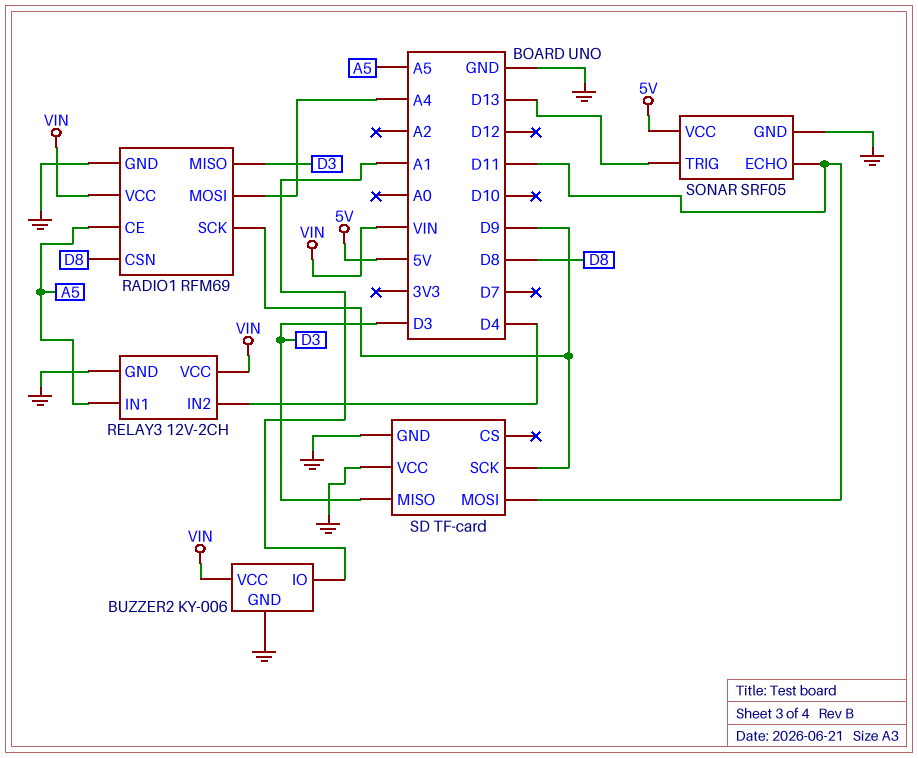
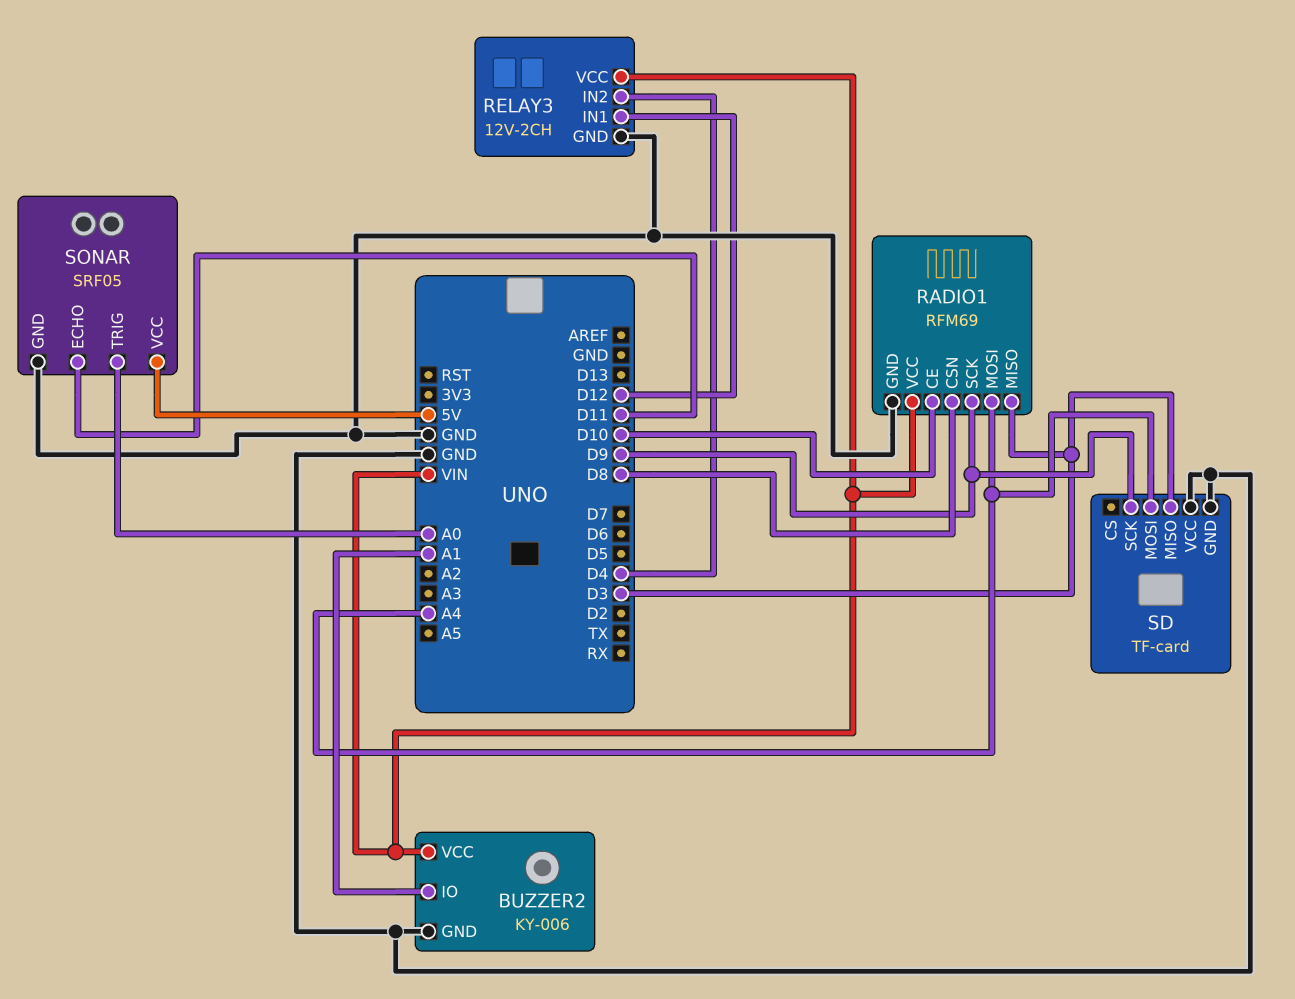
RADIO1 pin CE: A5 -> D10
RELAY3 pin IN1: A5 -> D12
SD pin MOSI: D11 -> A4
SONAR pin TRIG: D13 -> A0

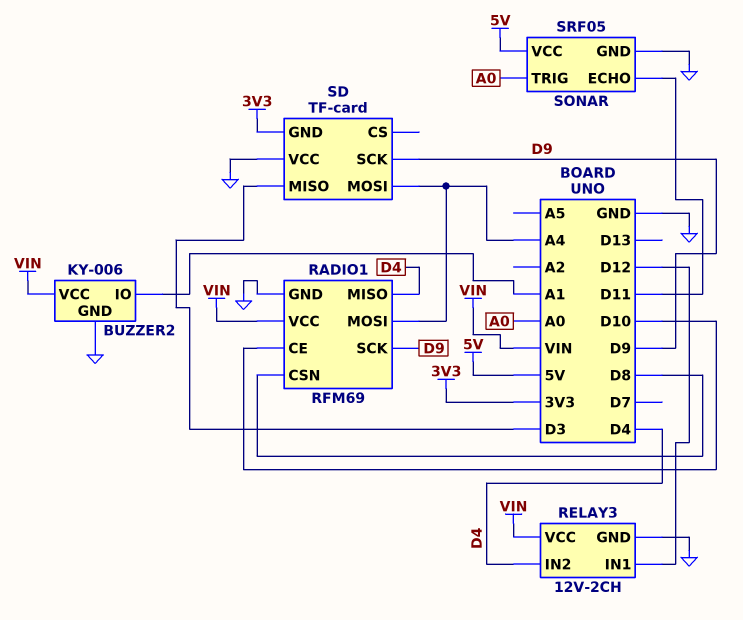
RADIO1 pin MISO: D3 -> D4
SD pin GND: GND -> 3V3

